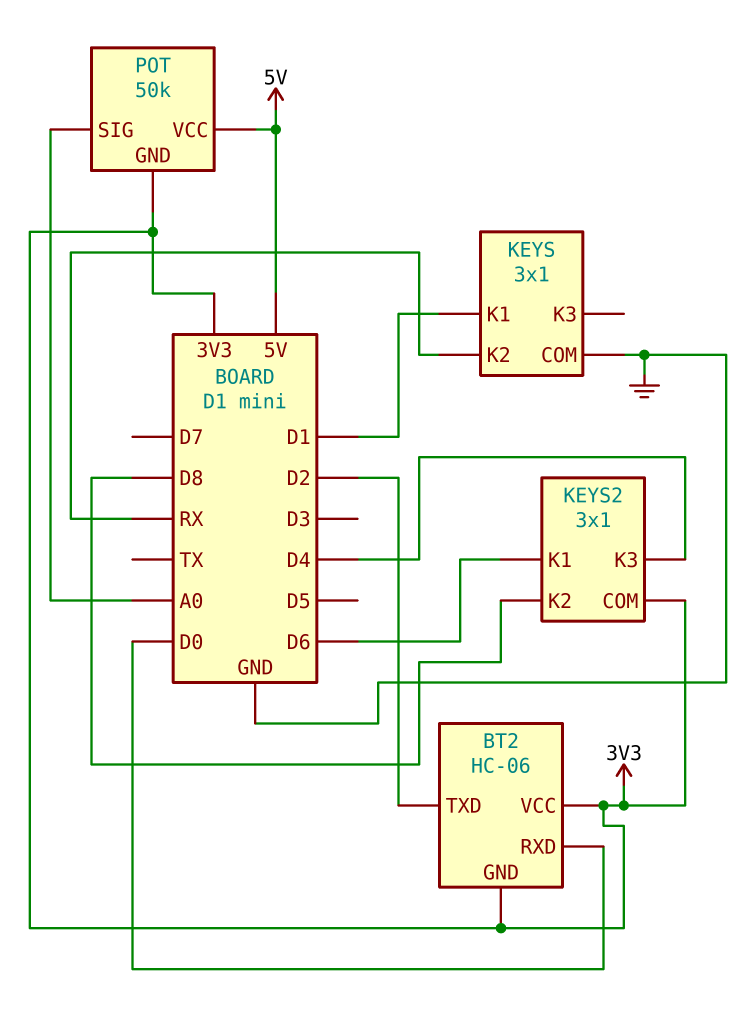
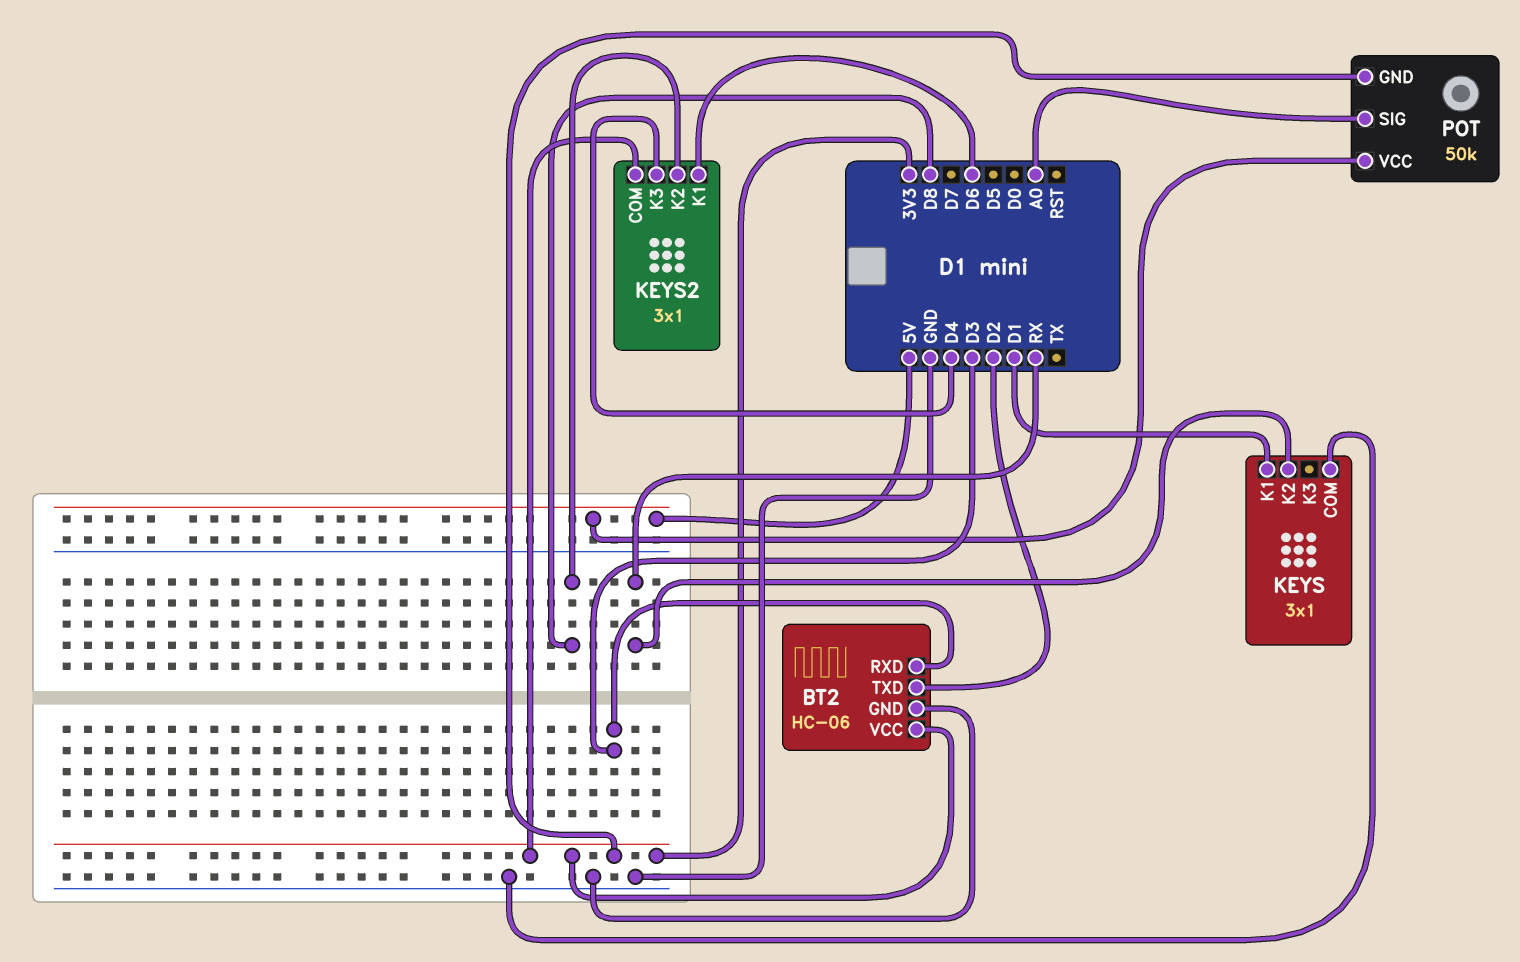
BT2 pin GND: 3V3 -> GND
BT2 pin RXD: D0 -> D3

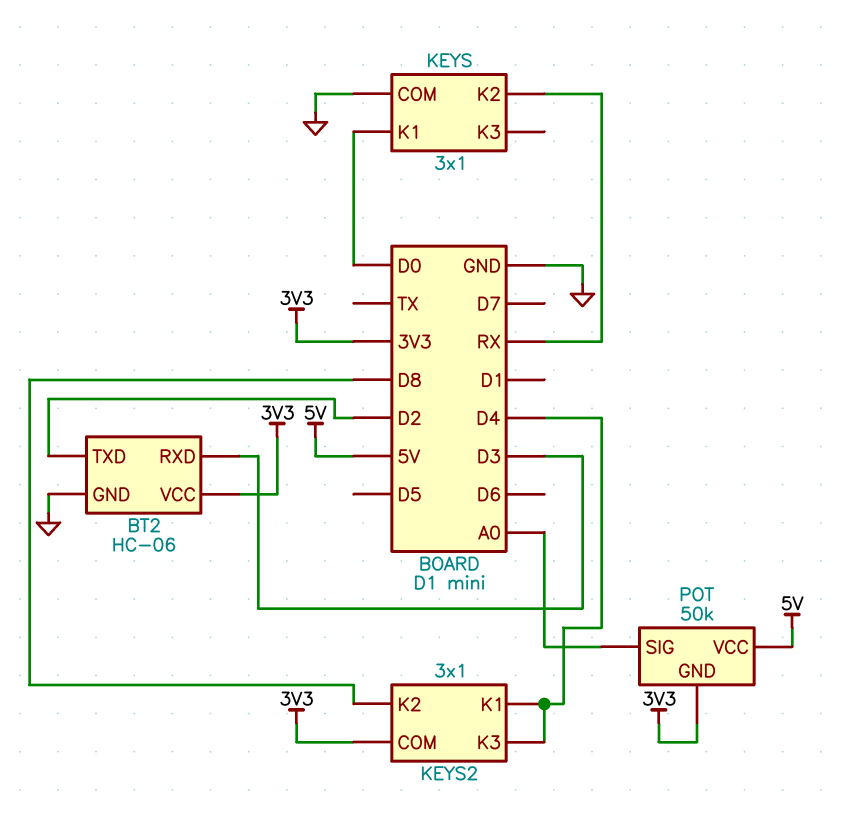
KEYS pin K1: D1 -> D0
KEYS2 pin K1: D6 -> D4

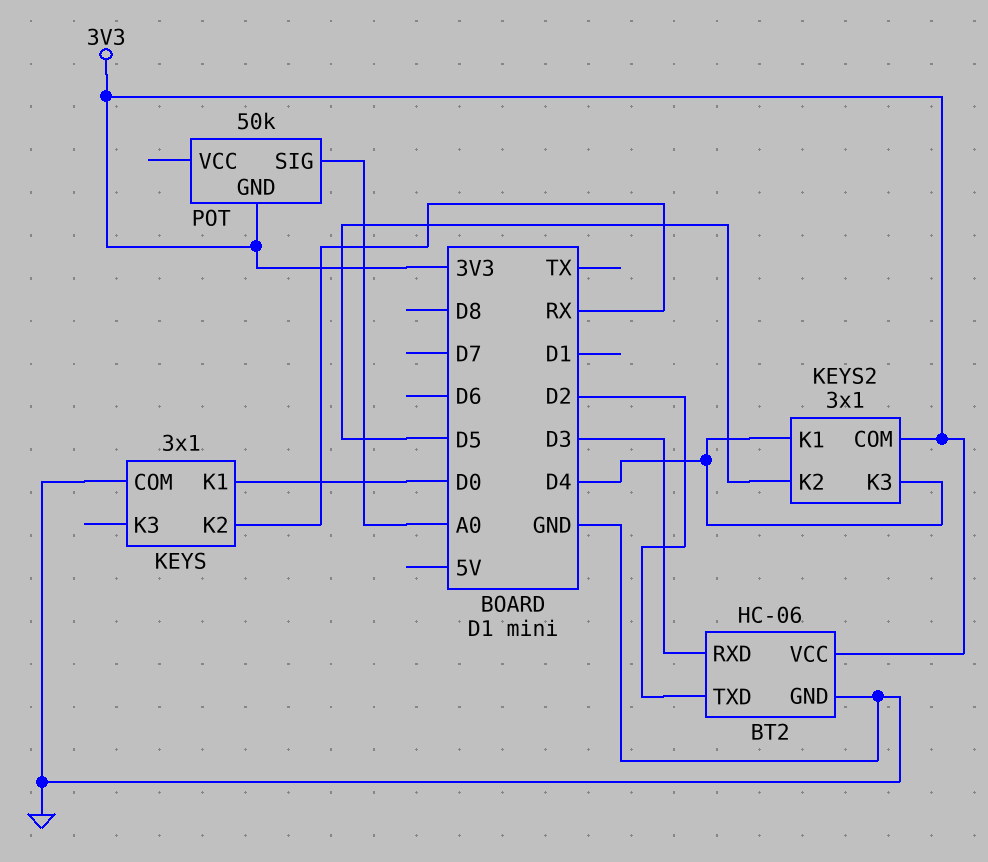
KEYS2 pin K2: D8 -> D5
POT pin VCC: 5V -> none

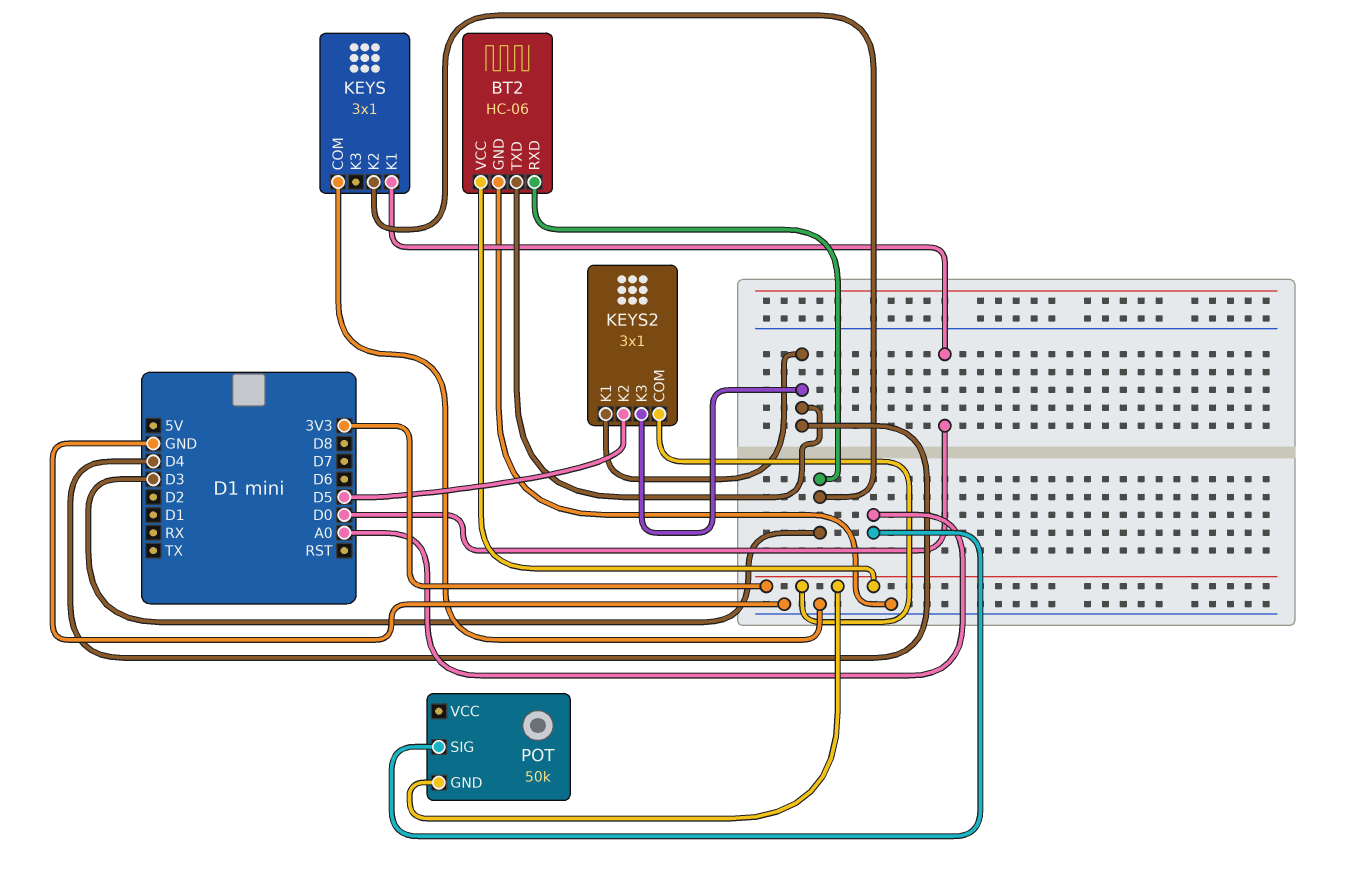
BT2 pin TXD: D2 -> D4
KEYS pin K2: RX -> D3

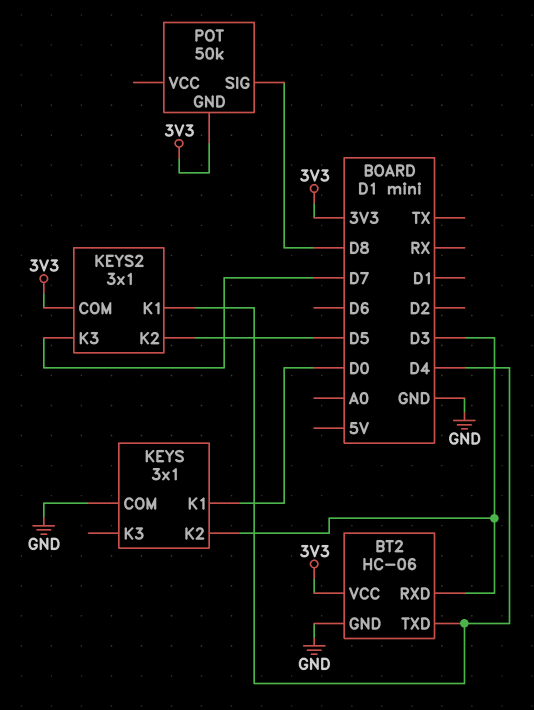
KEYS2 pin K3: D4 -> D7
POT pin SIG: A0 -> D8

